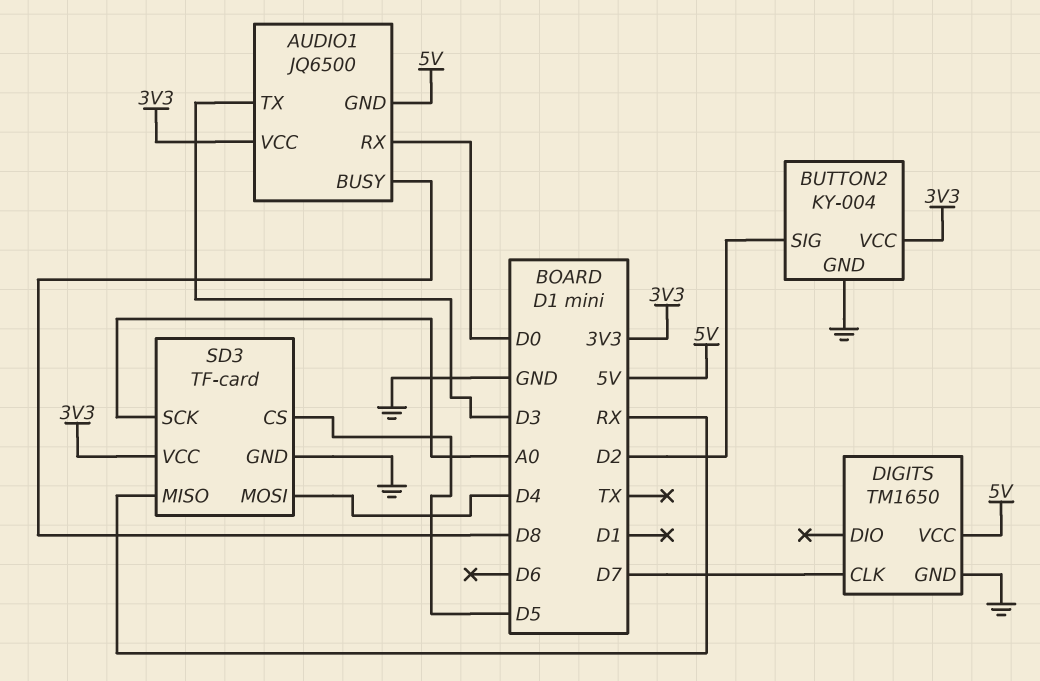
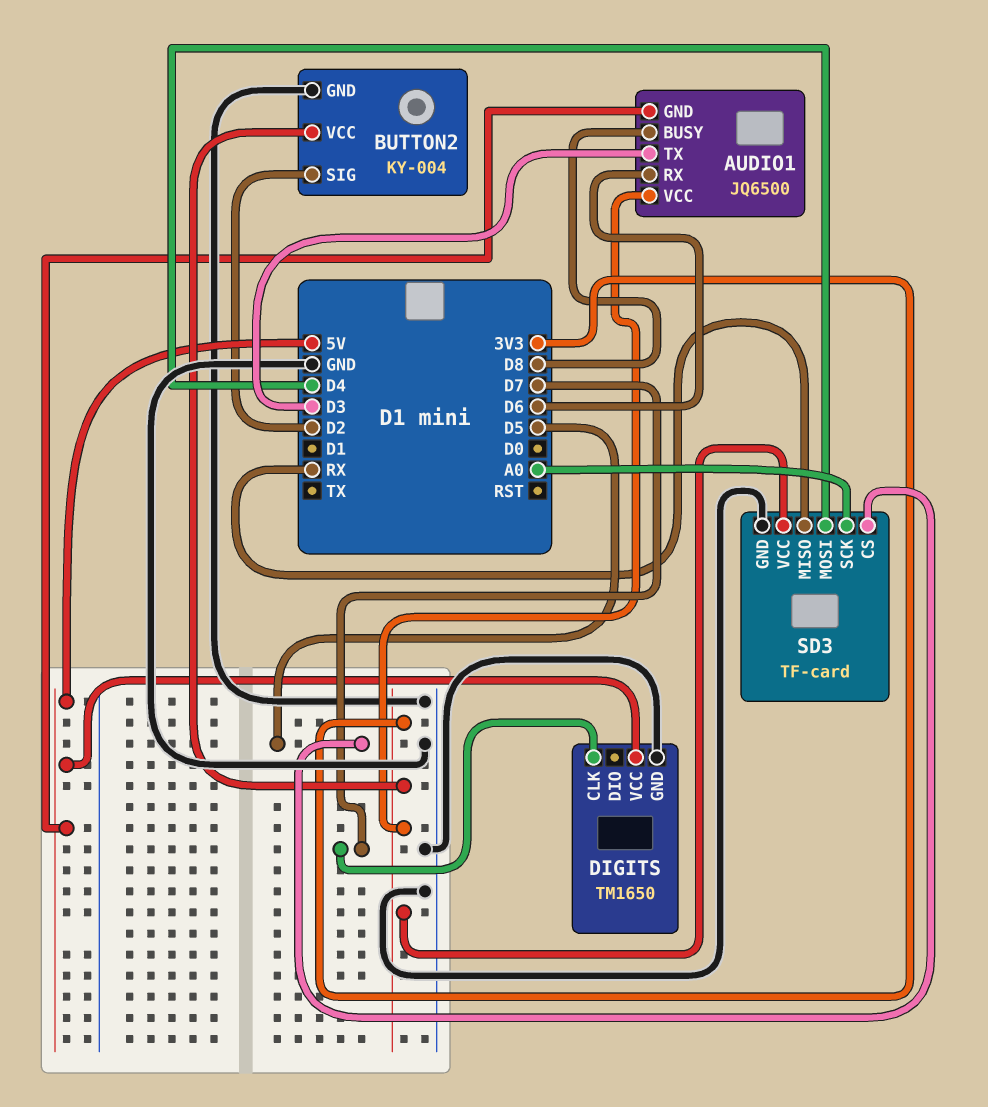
AUDIO1 pin RX: D0 -> D6

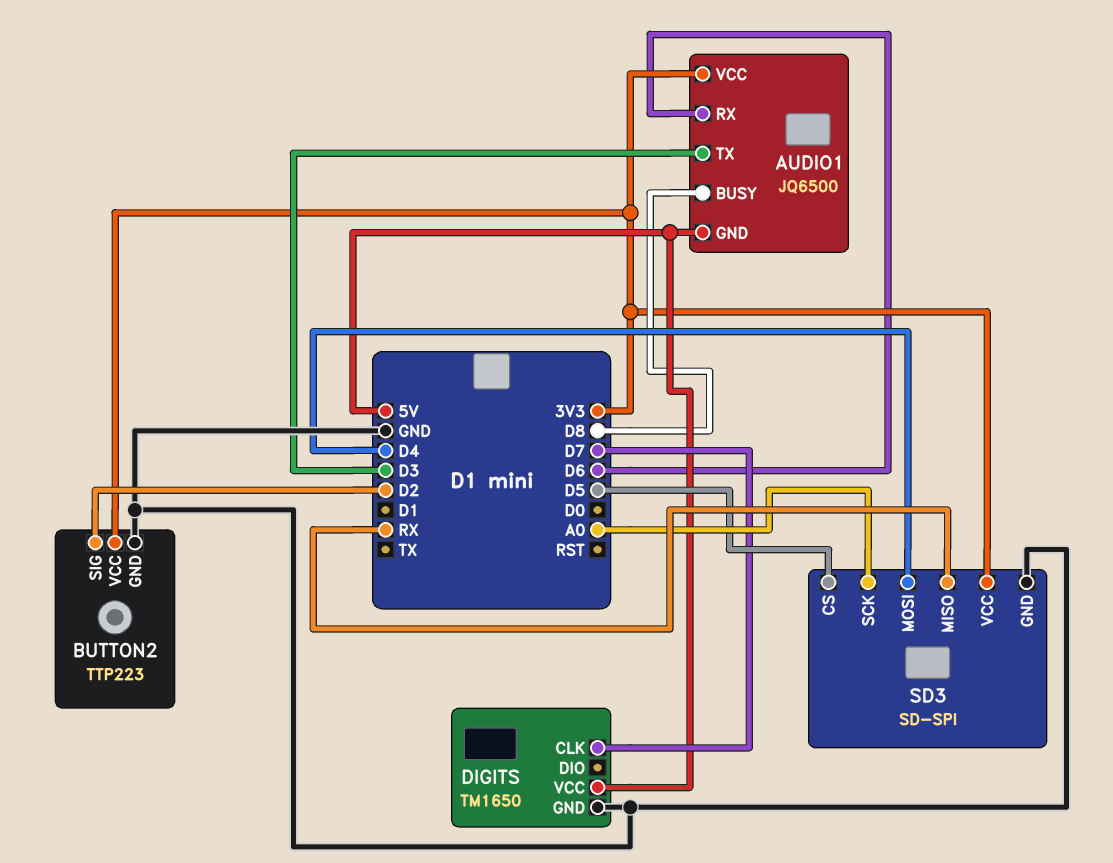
BUTTON2: KY-004 -> TTP223
SD3: TF-card -> SD-SPI

